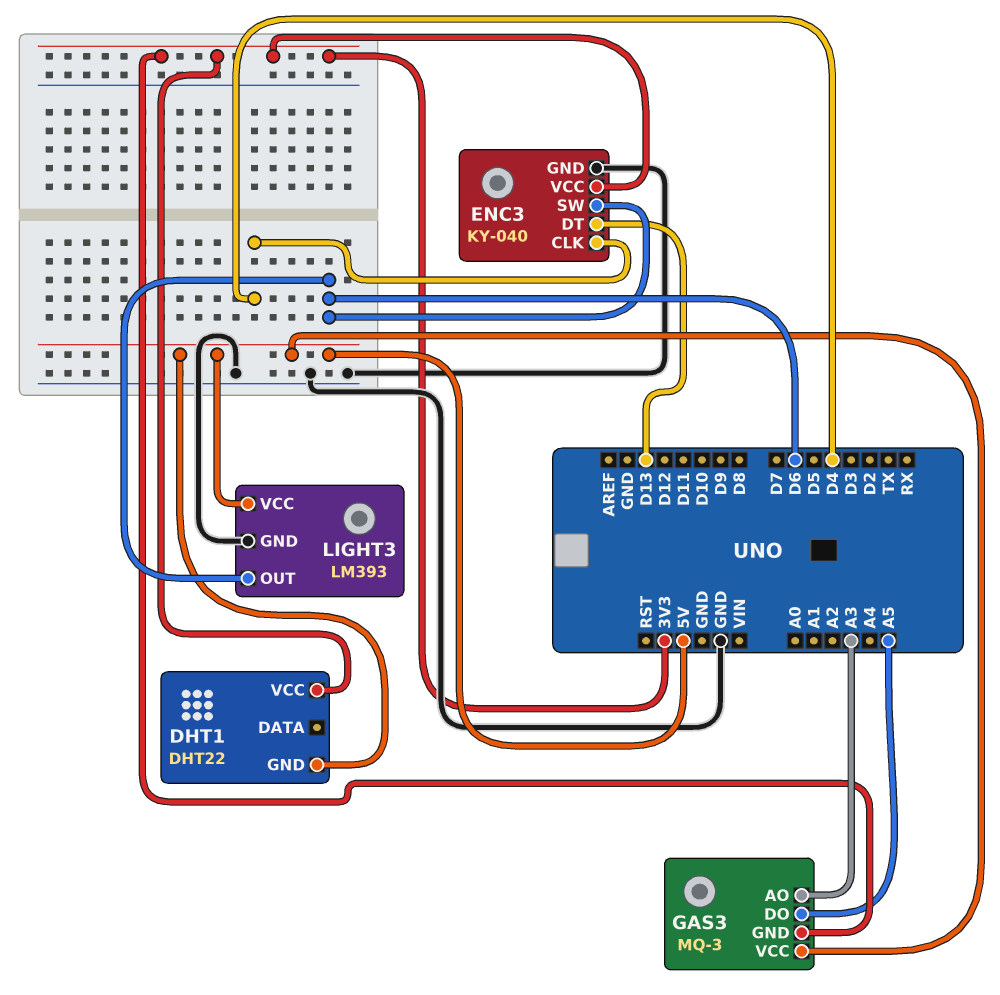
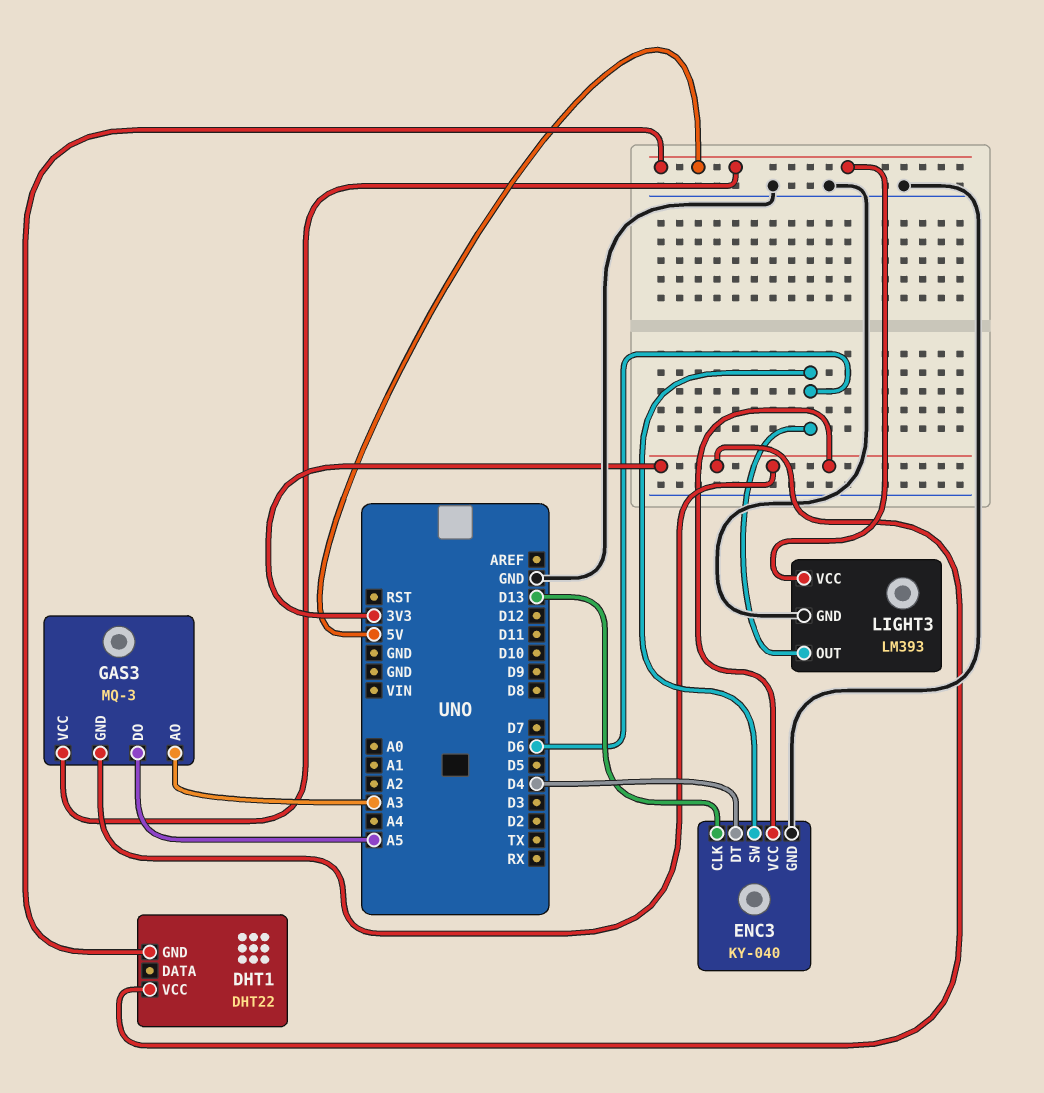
ENC3 pin CLK: D4 -> D13
ENC3 pin DT: D13 -> D4

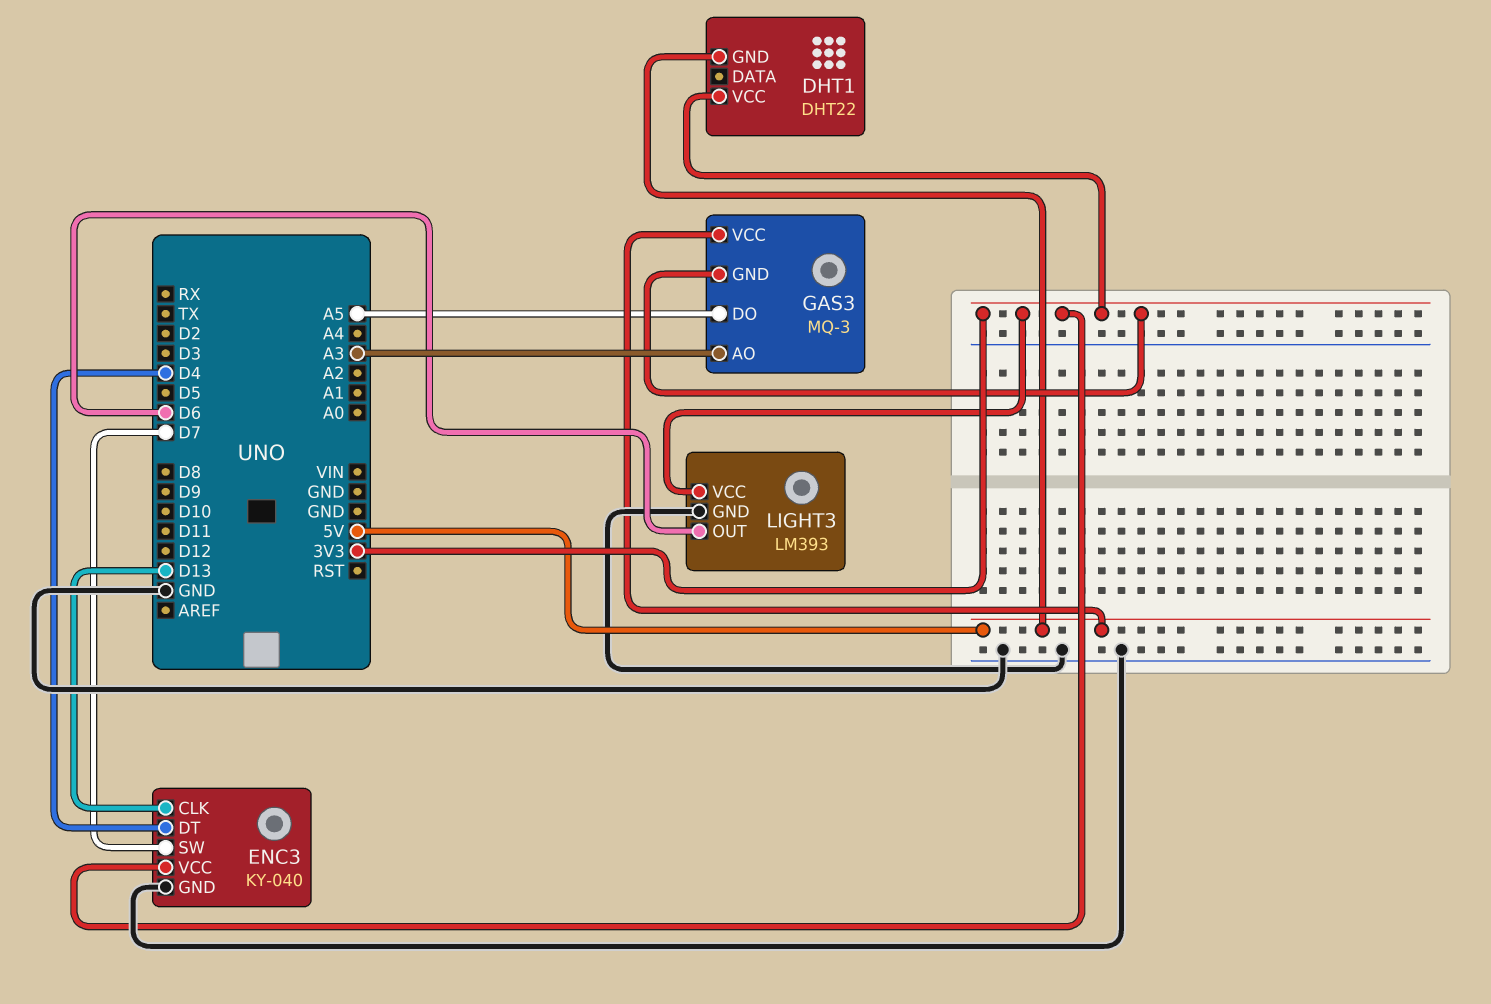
ENC3 pin SW: D6 -> D7
LIGHT3 pin VCC: 5V -> 3V3

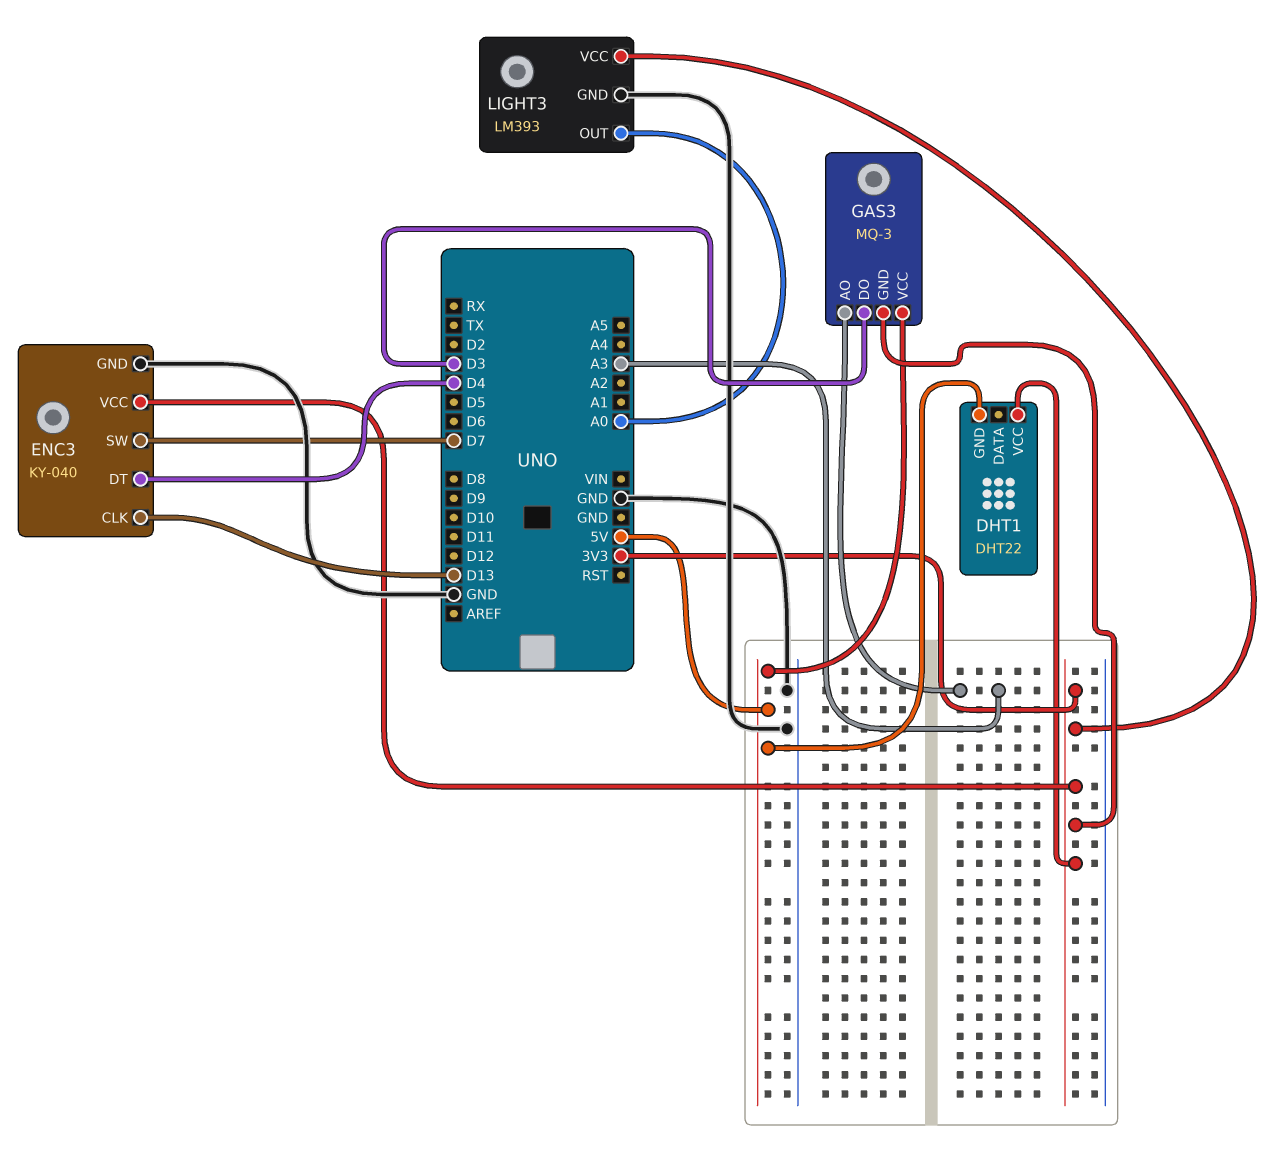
GAS3 pin DO: A5 -> D3
LIGHT3 pin OUT: D6 -> A0

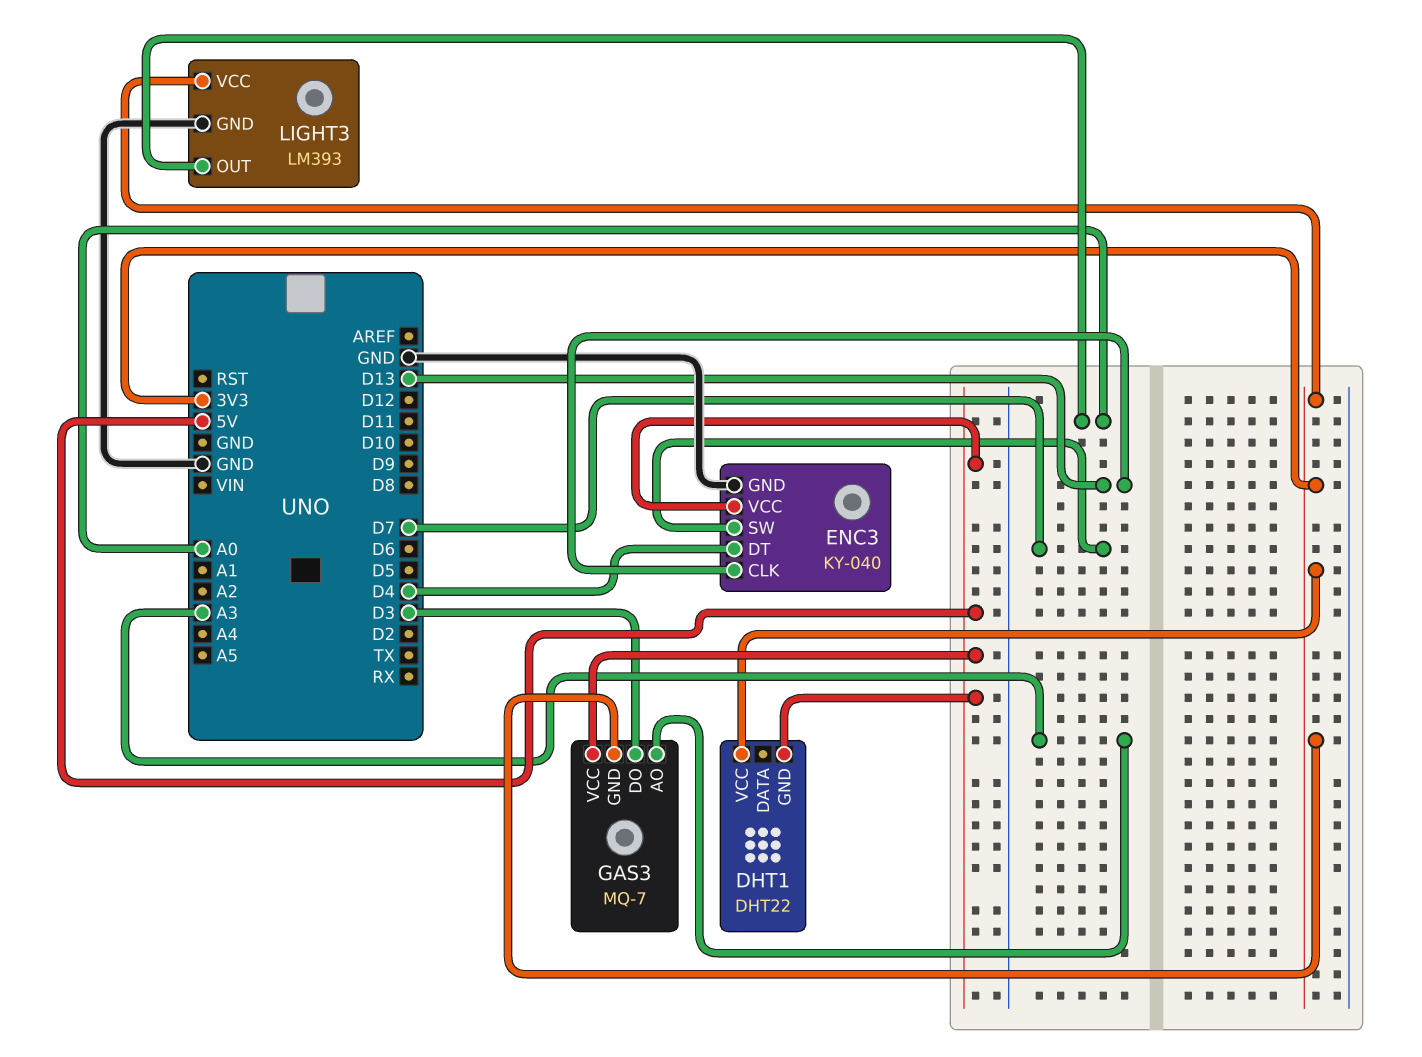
ENC3 pin VCC: 3V3 -> 5V
GAS3: MQ-3 -> MQ-7

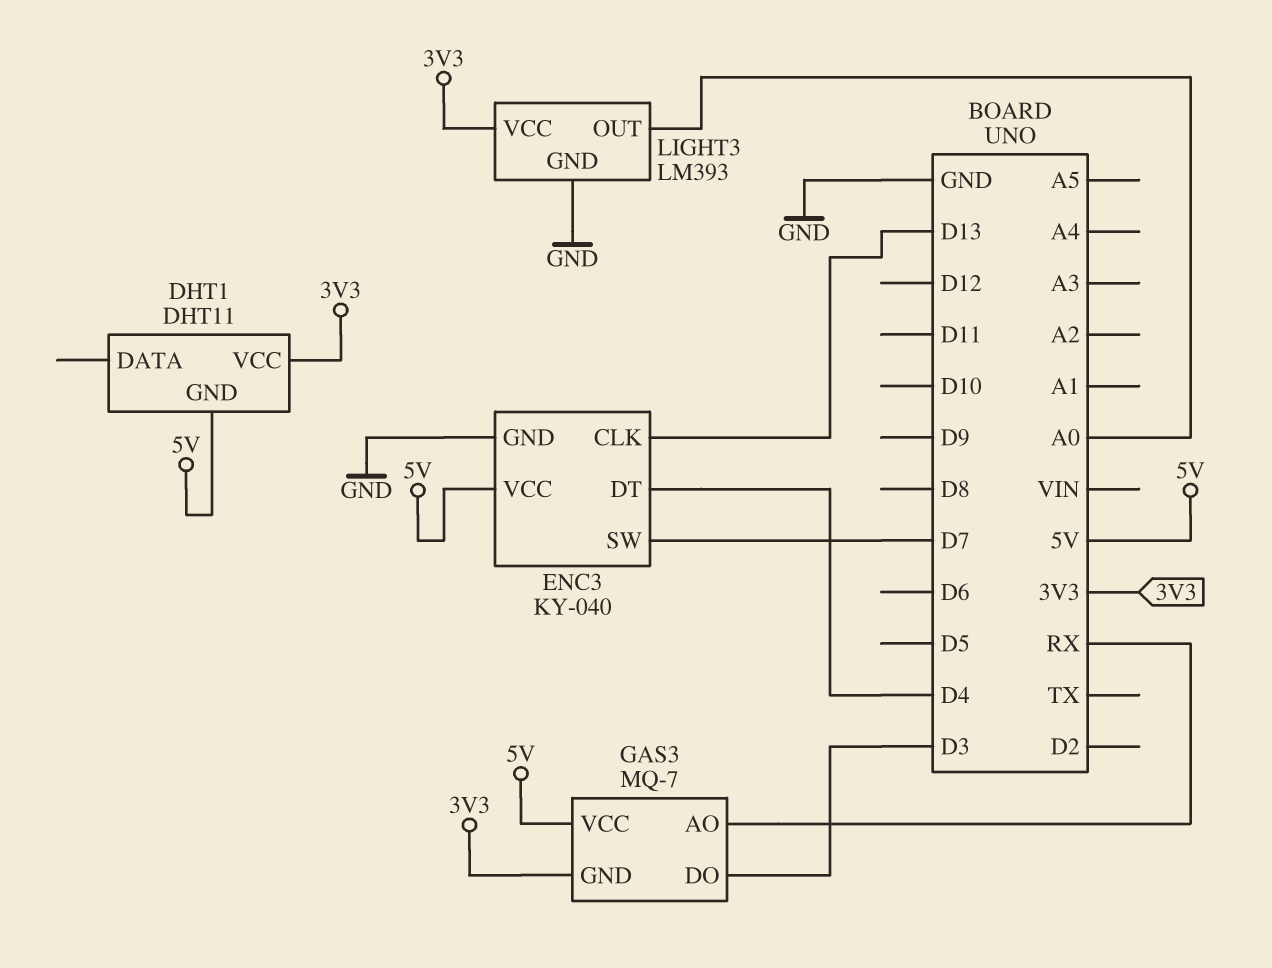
DHT1: DHT22 -> DHT11
GAS3 pin AO: A3 -> RX

